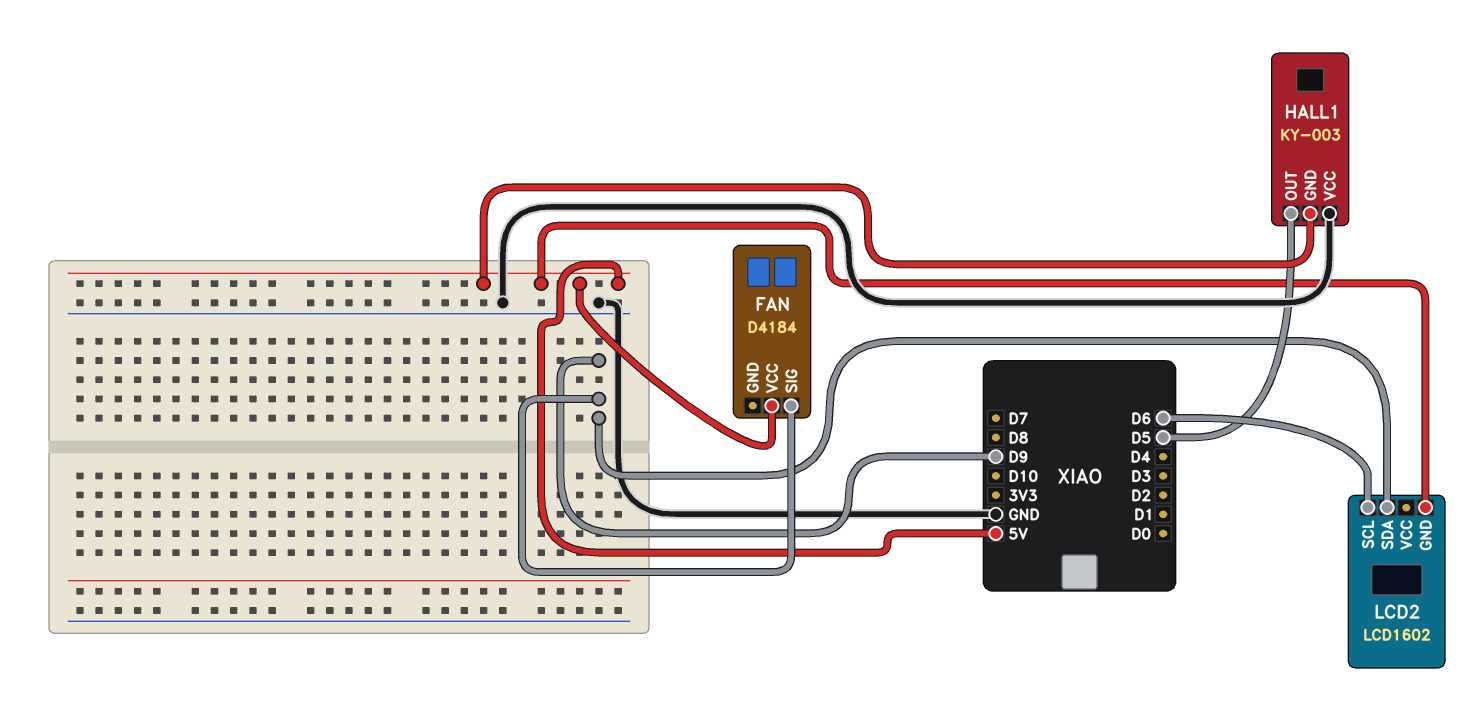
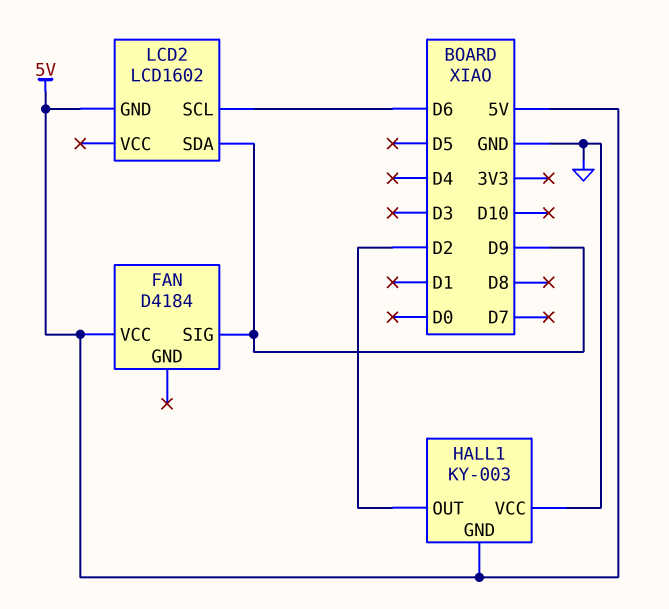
HALL1 pin OUT: D5 -> D2

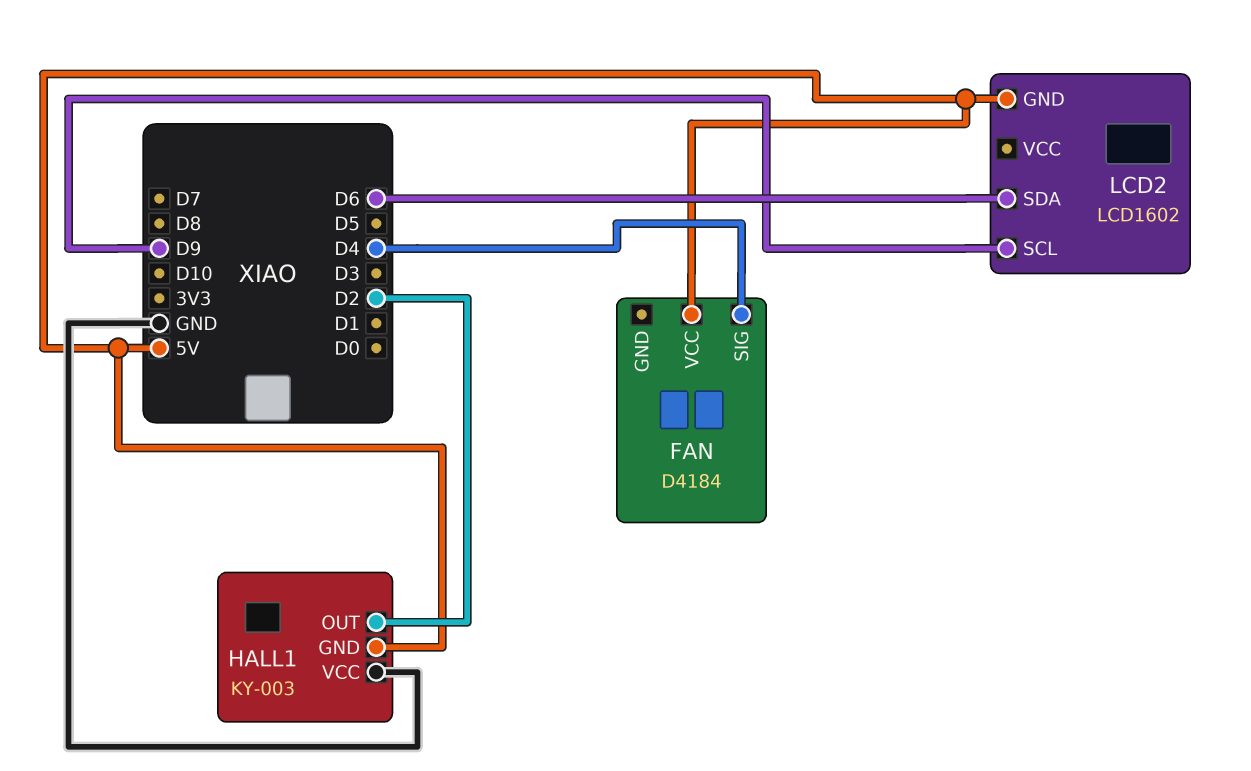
FAN pin SIG: D9 -> D4
LCD2 pin SCL: D6 -> D9
LCD2 pin SDA: D9 -> D6

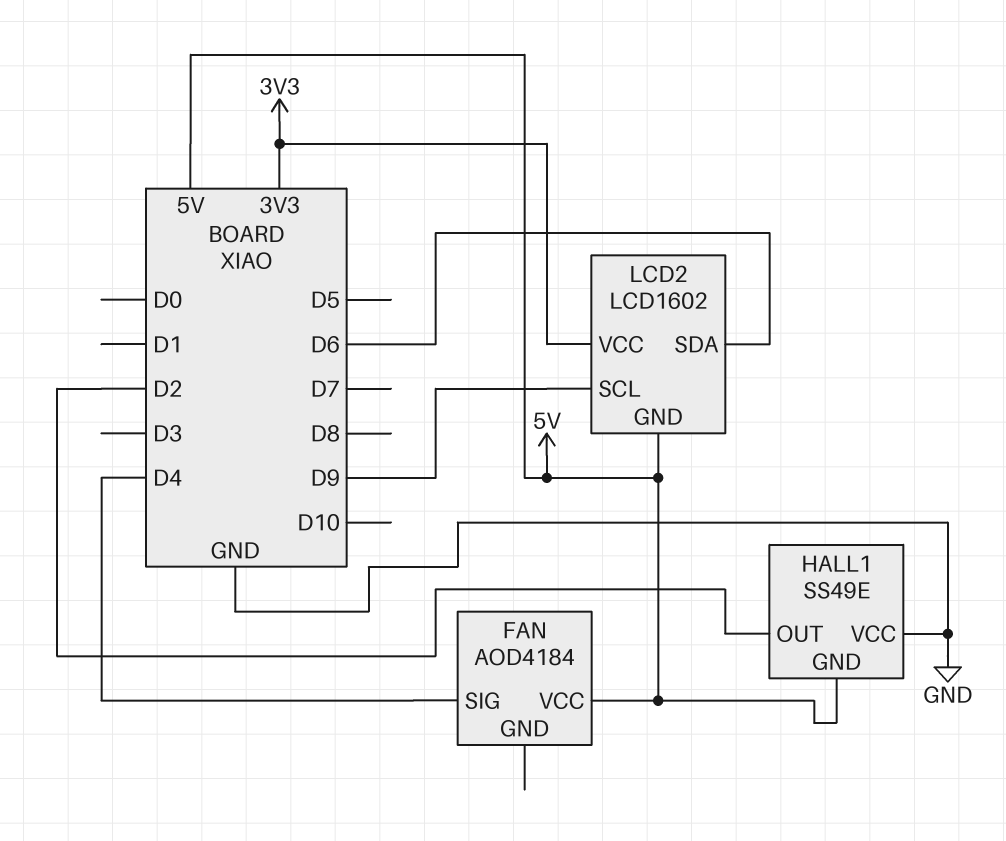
FAN: D4184 -> AOD4184
HALL1: KY-003 -> SS49E
LCD2 pin VCC: none -> 3V3

